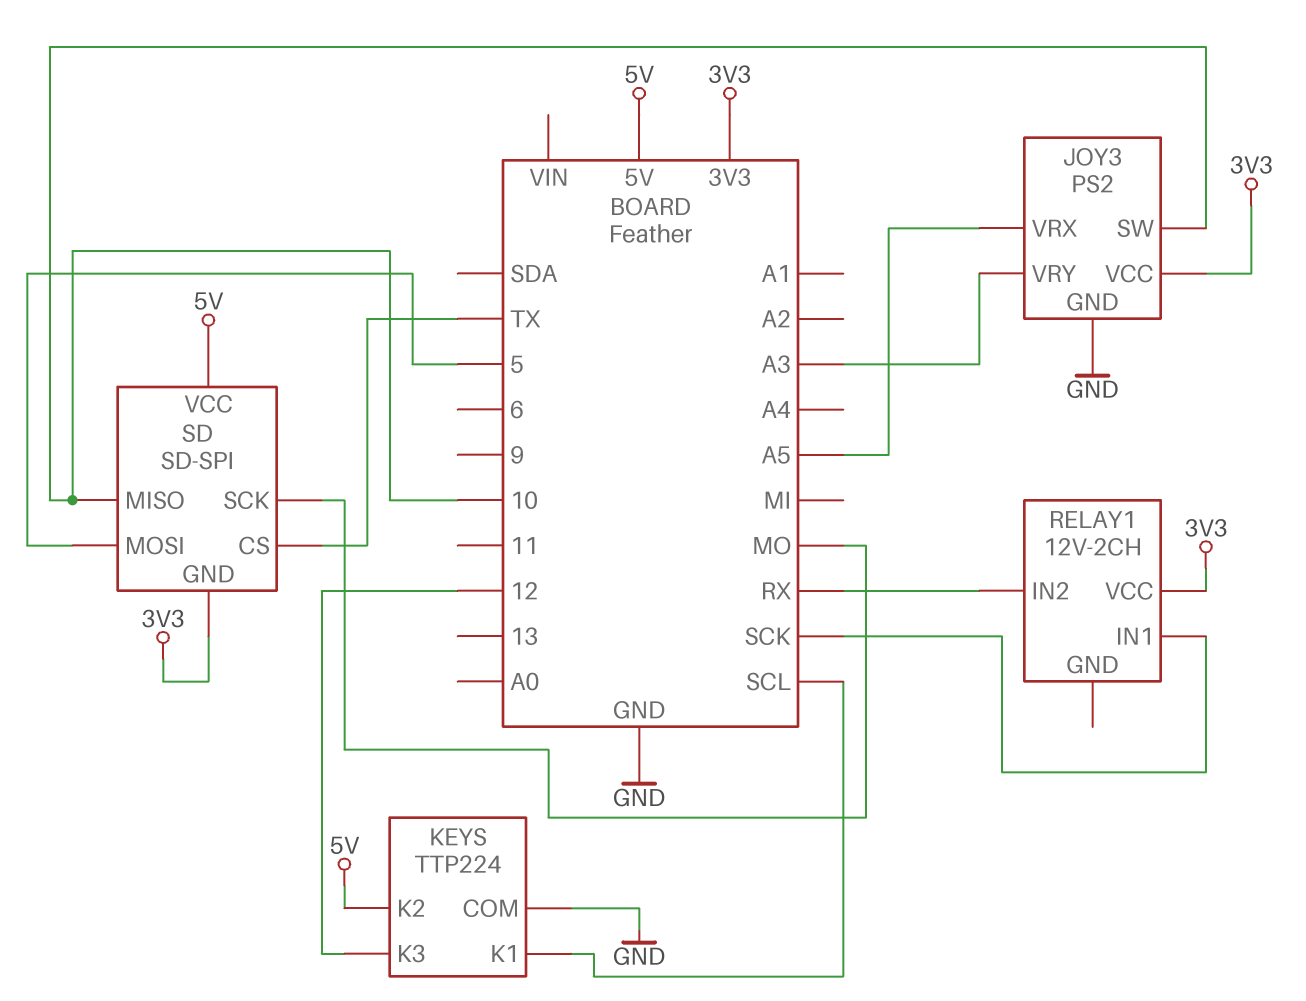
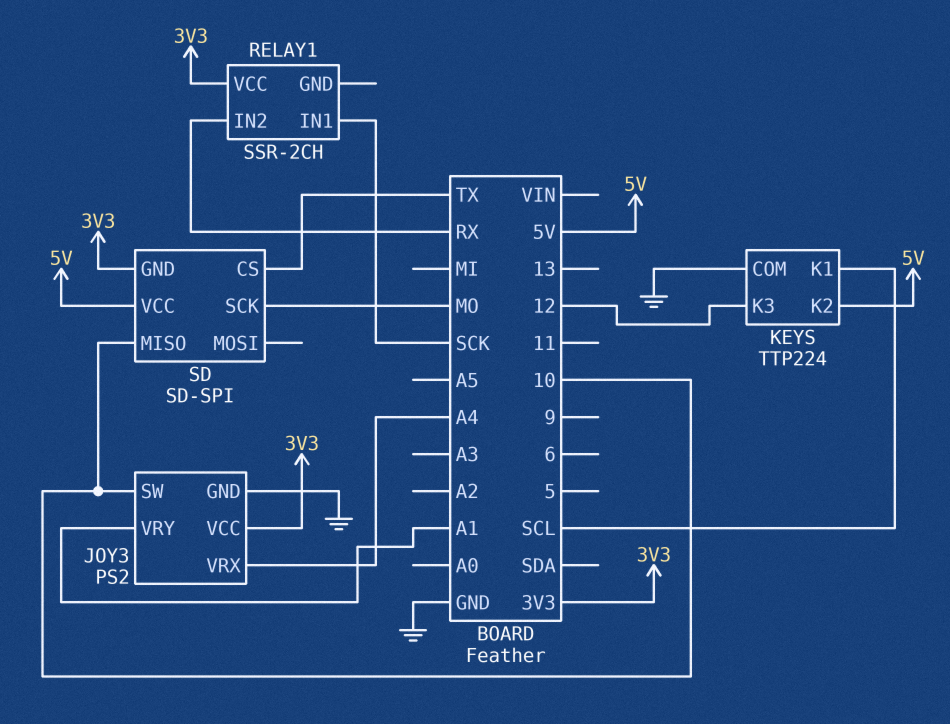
JOY3 pin VRX: A5 -> A4
JOY3 pin VRY: A3 -> A1
RELAY1: 12V-2CH -> SSR-2CH
SD pin MOSI: 5 -> none

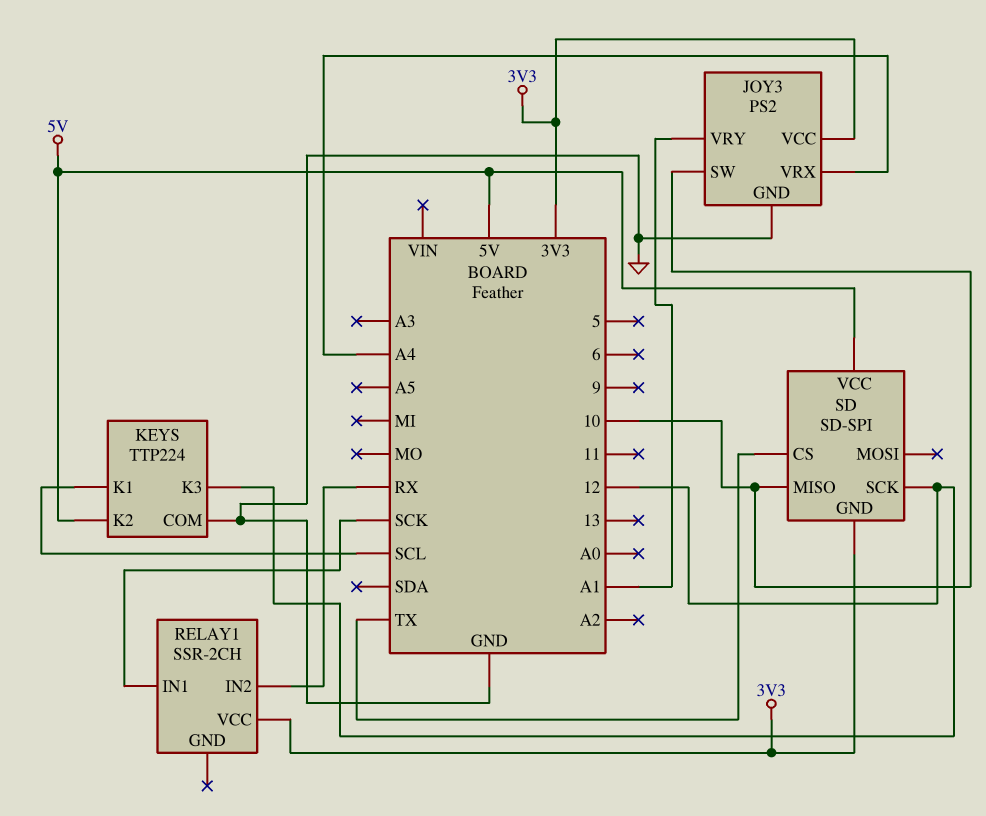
SD pin SCK: MO -> 12

